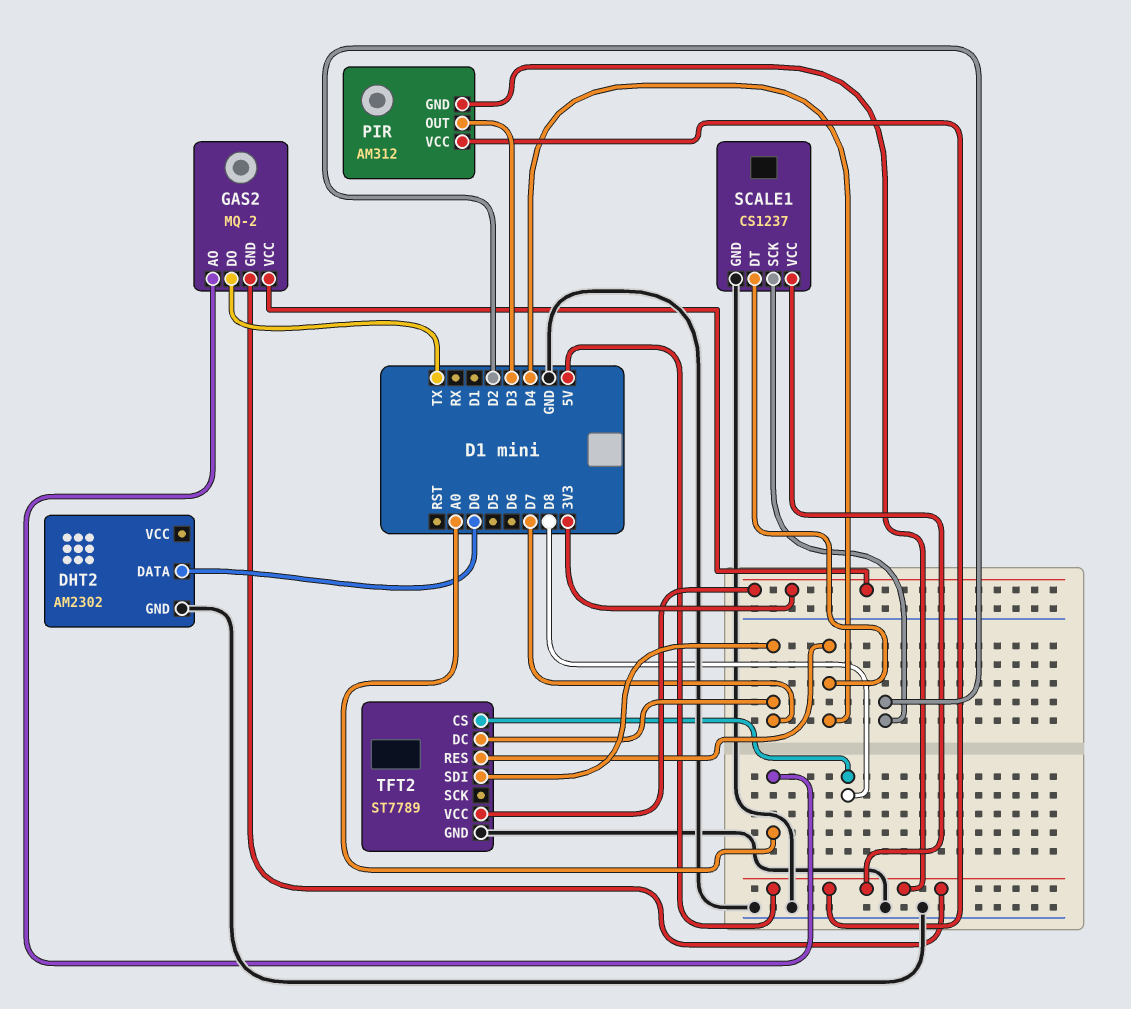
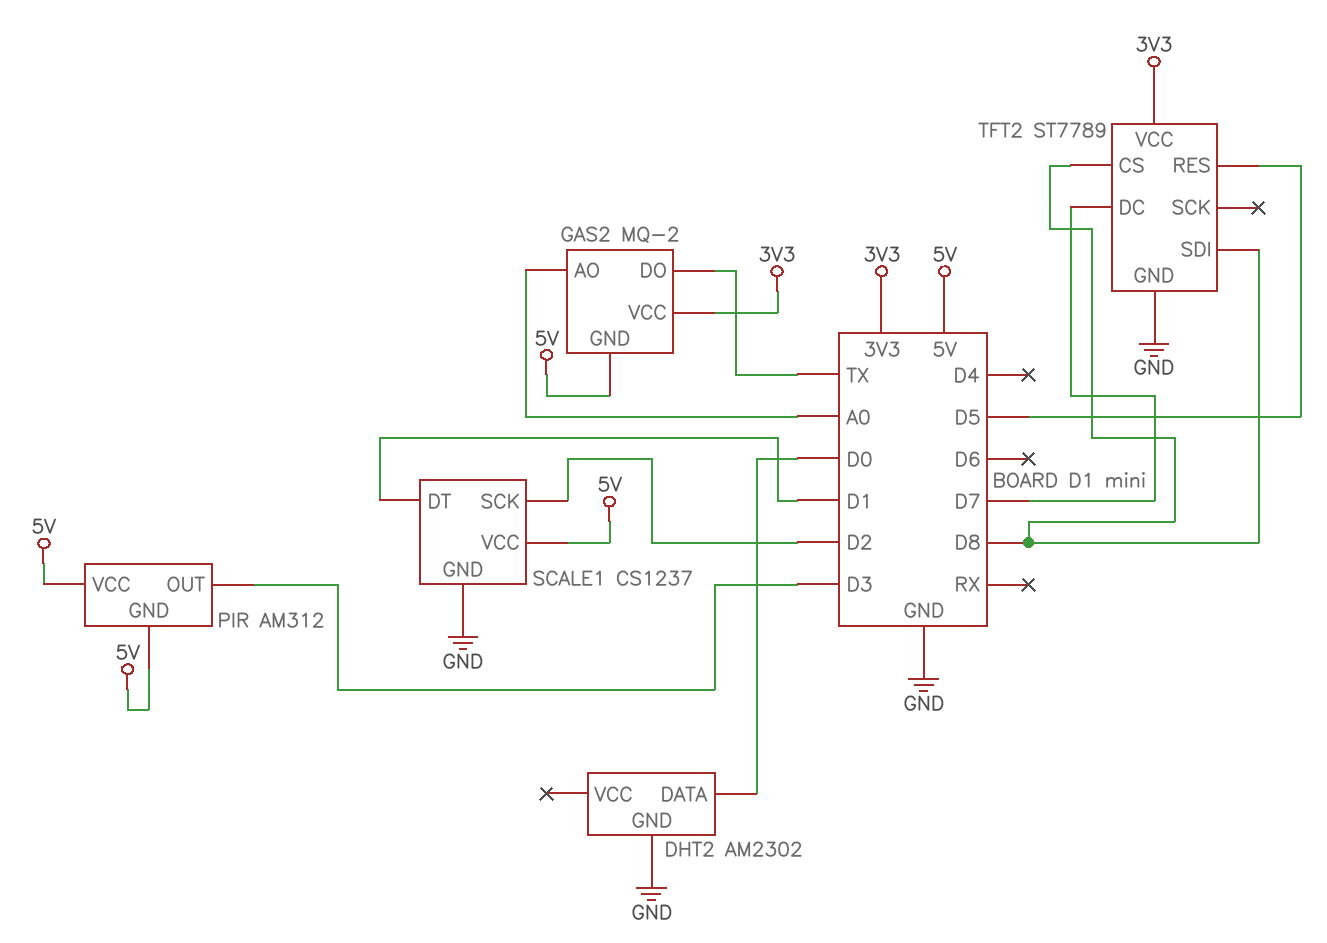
SCALE1 pin DT: D4 -> D1
TFT2 pin RES: D4 -> D5
TFT2 pin SDI: D7 -> D8

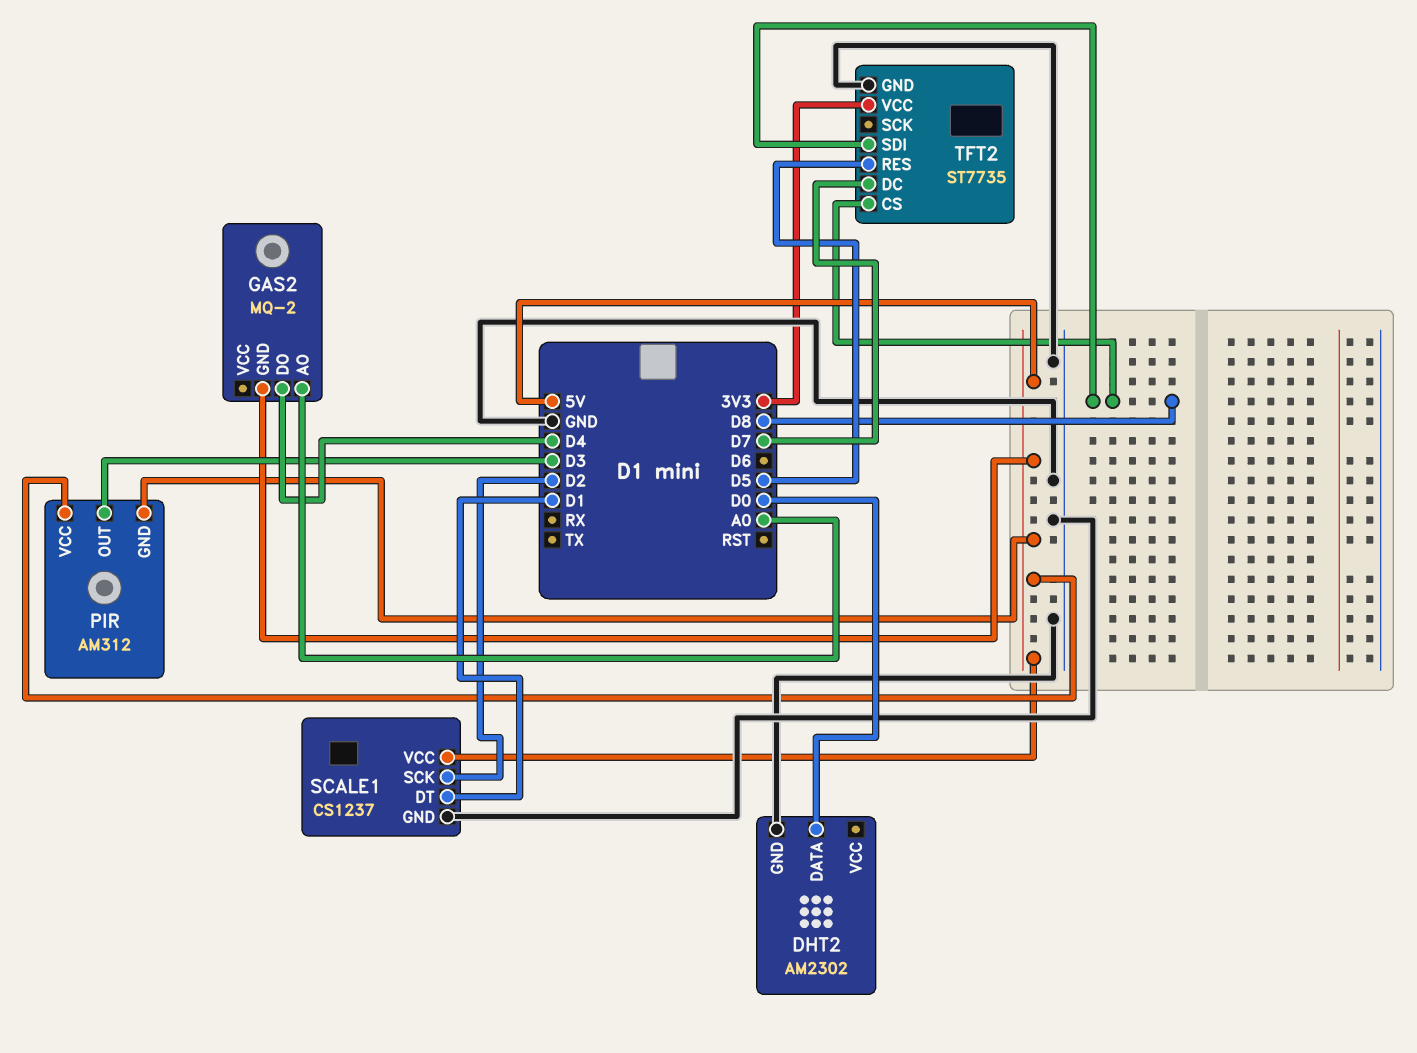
GAS2 pin DO: TX -> D4
GAS2 pin VCC: 3V3 -> none
TFT2: ST7789 -> ST7735

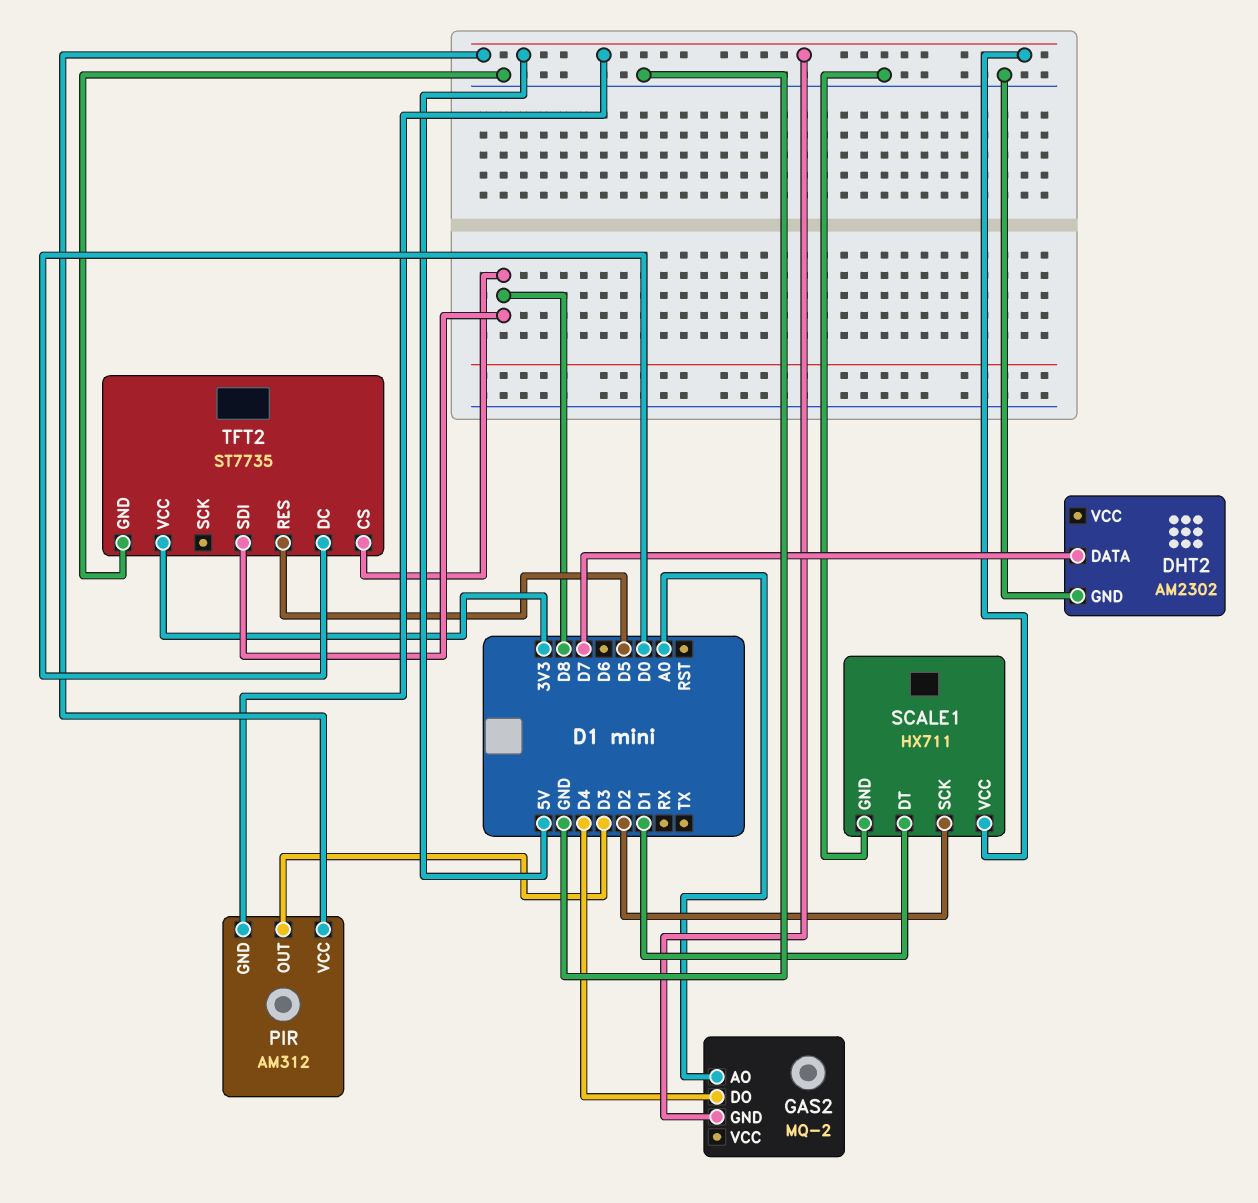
DHT2 pin DATA: D0 -> D7
SCALE1: CS1237 -> HX711
TFT2 pin DC: D7 -> D0

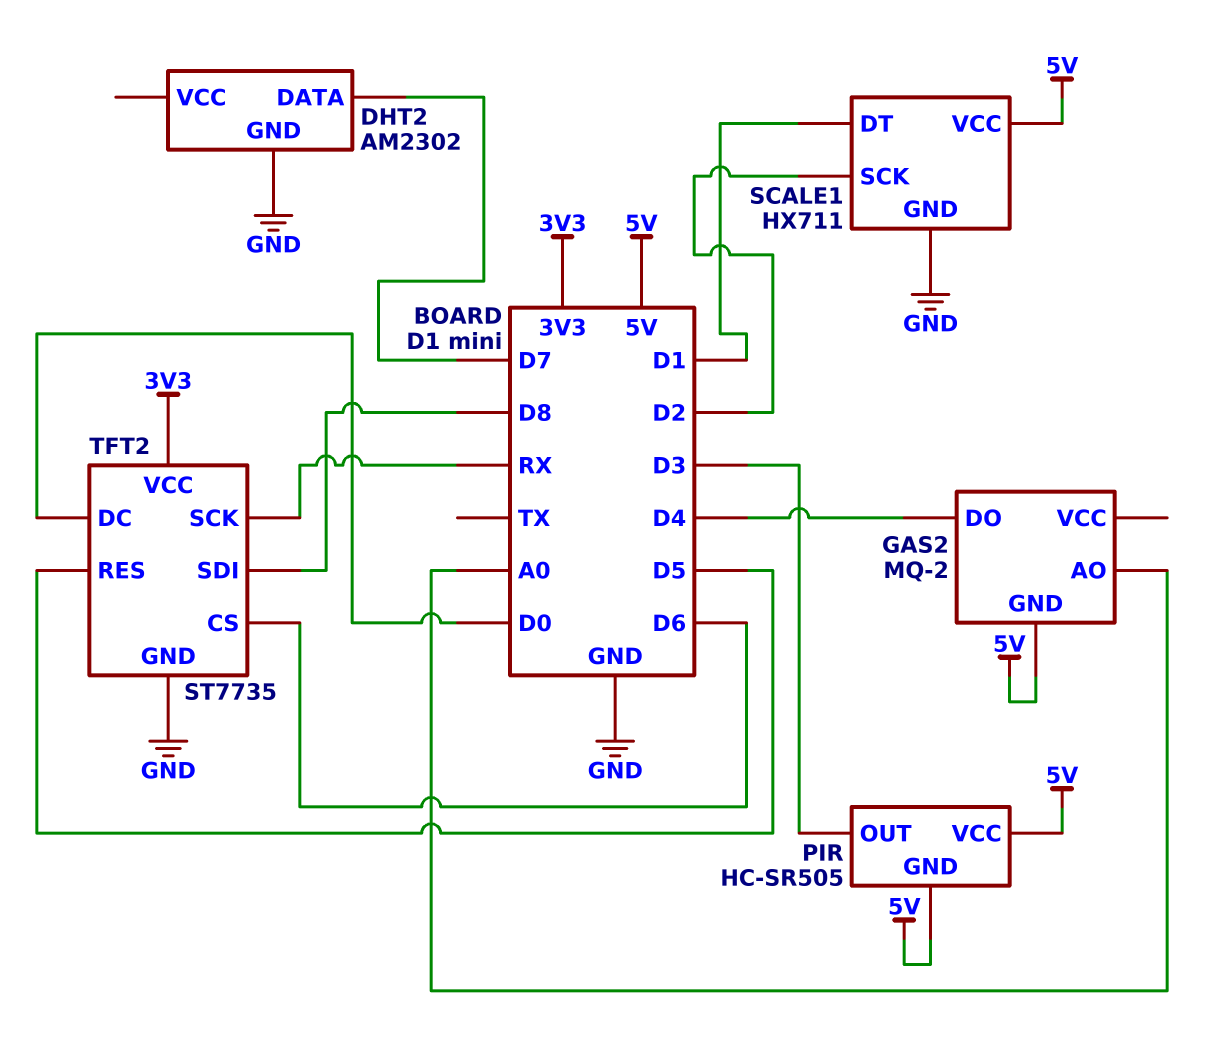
PIR: AM312 -> HC-SR505
TFT2 pin CS: D8 -> D6
TFT2 pin SCK: none -> RX

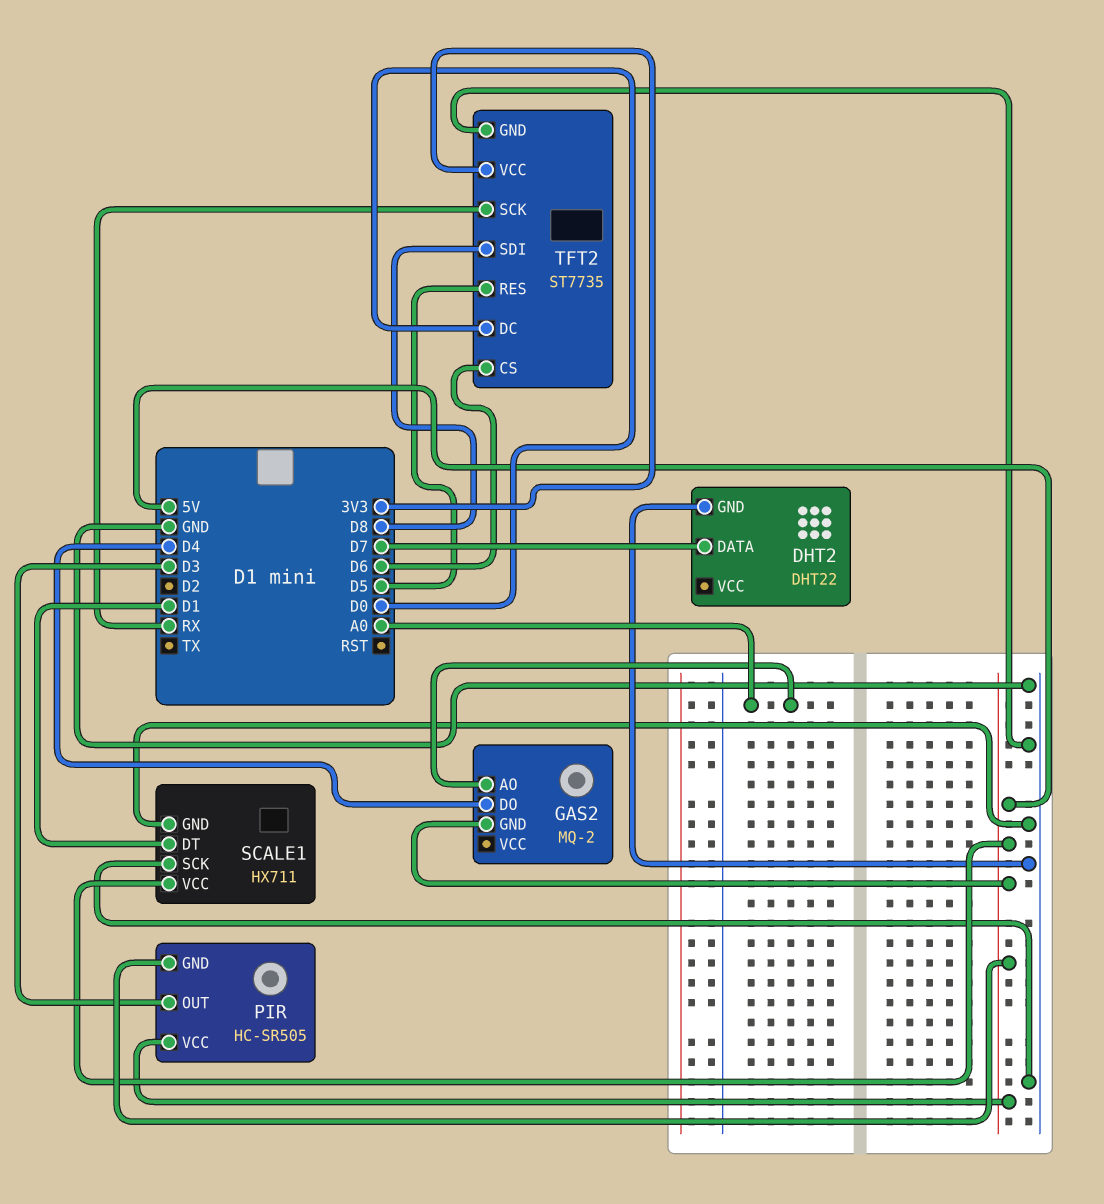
DHT2: AM2302 -> DHT22
SCALE1 pin SCK: D2 -> GND

